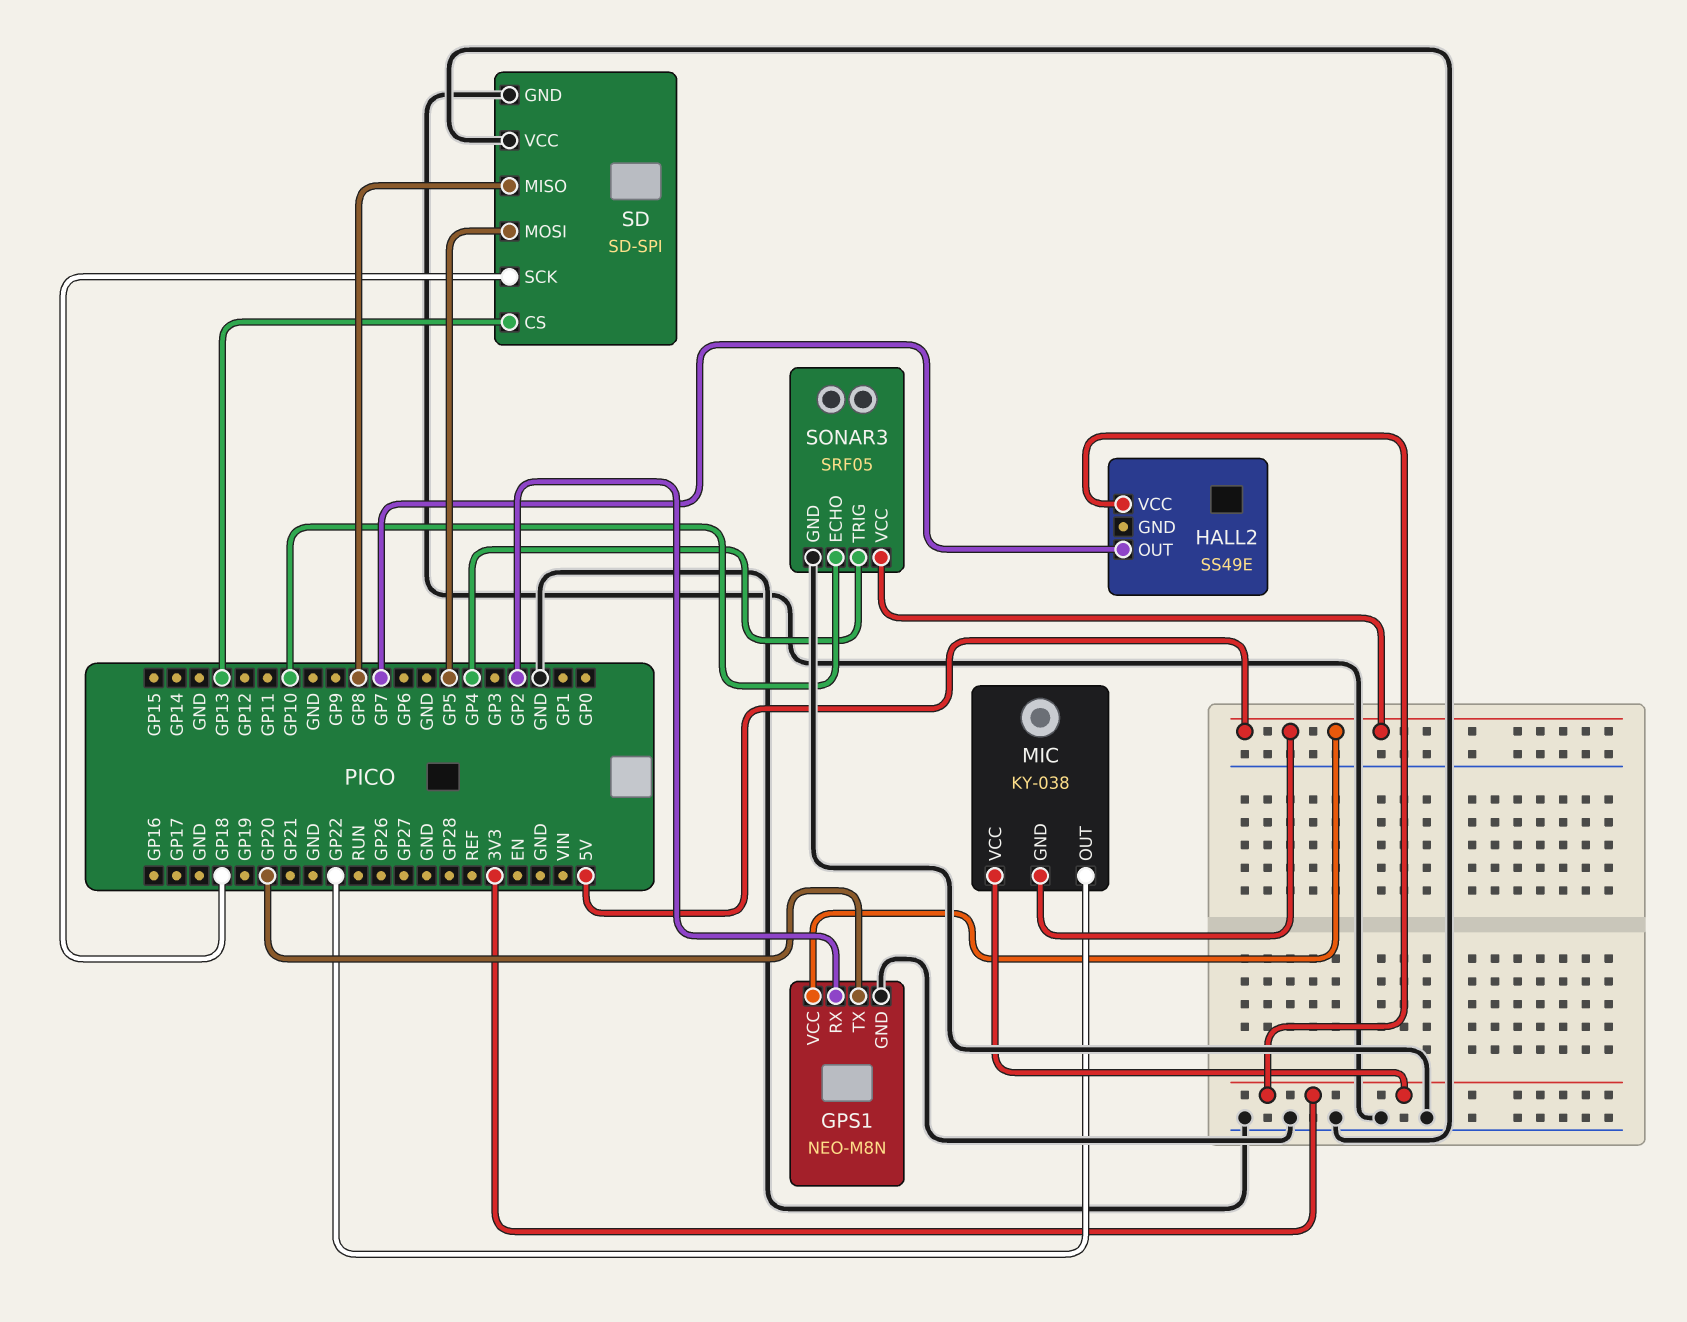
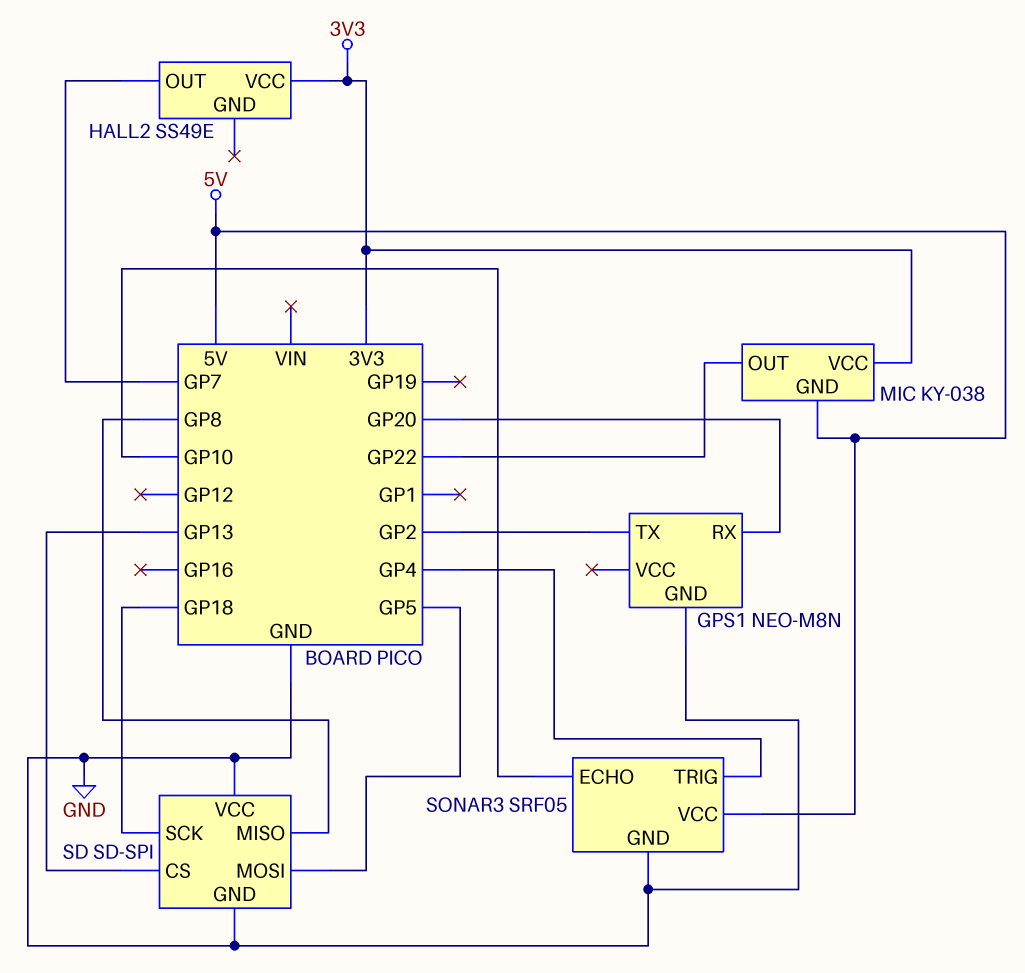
GPS1 pin RX: GP2 -> GP20
GPS1 pin TX: GP20 -> GP2
GPS1 pin VCC: 5V -> none

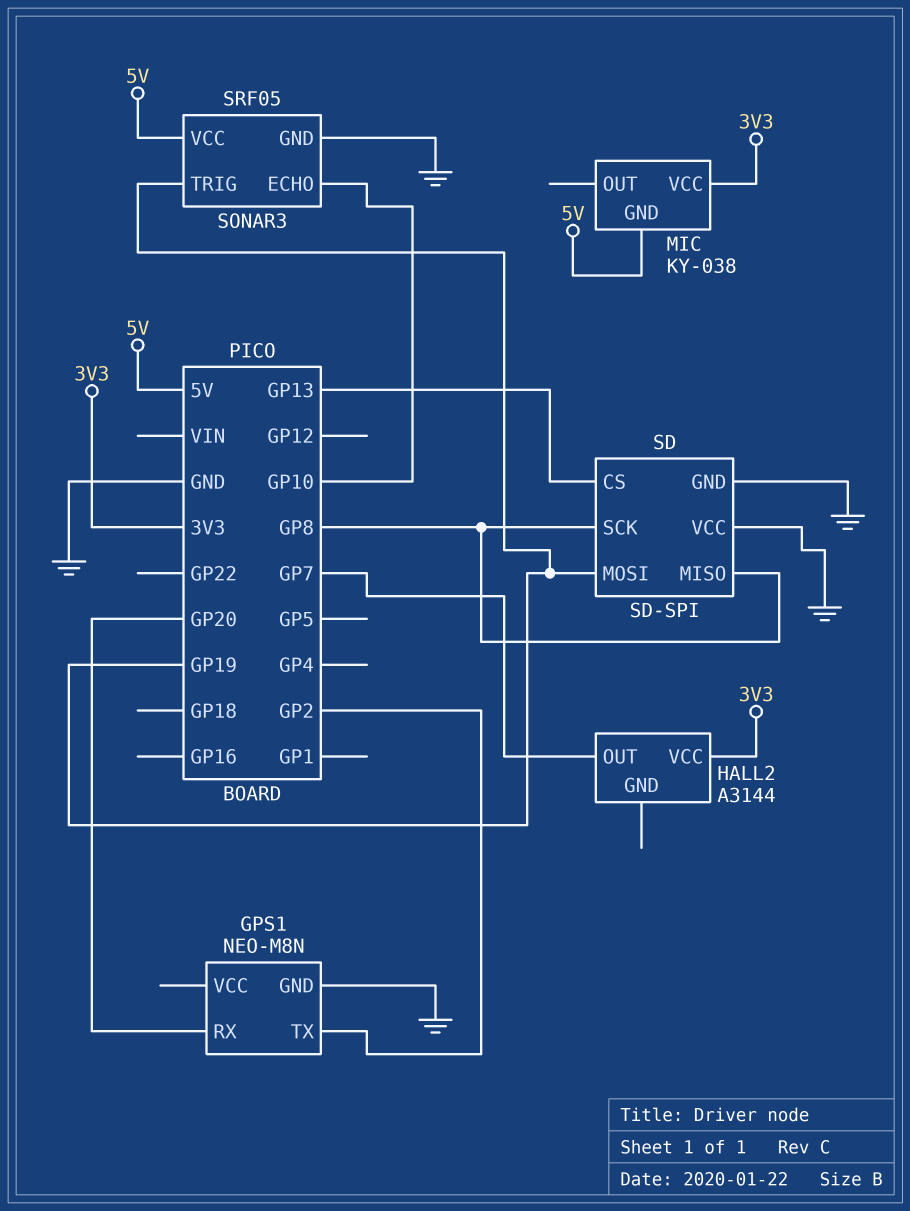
HALL2: SS49E -> A3144
MIC pin OUT: GP22 -> none
SD pin MOSI: GP5 -> GP19
SD pin SCK: GP18 -> GP8
SONAR3 pin TRIG: GP4 -> GP19

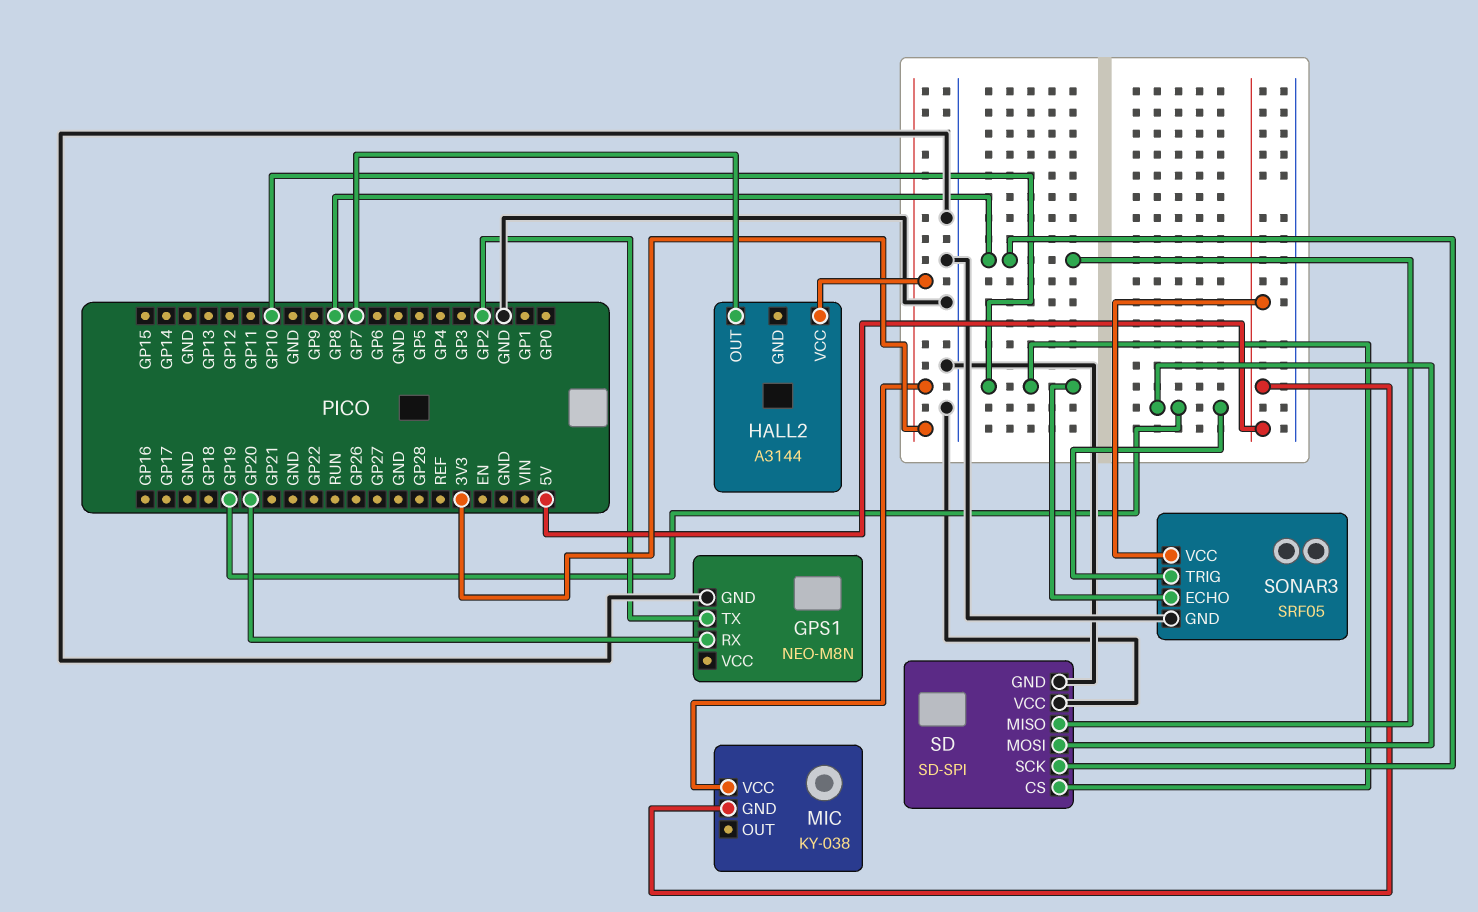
SD pin CS: GP13 -> GP10

